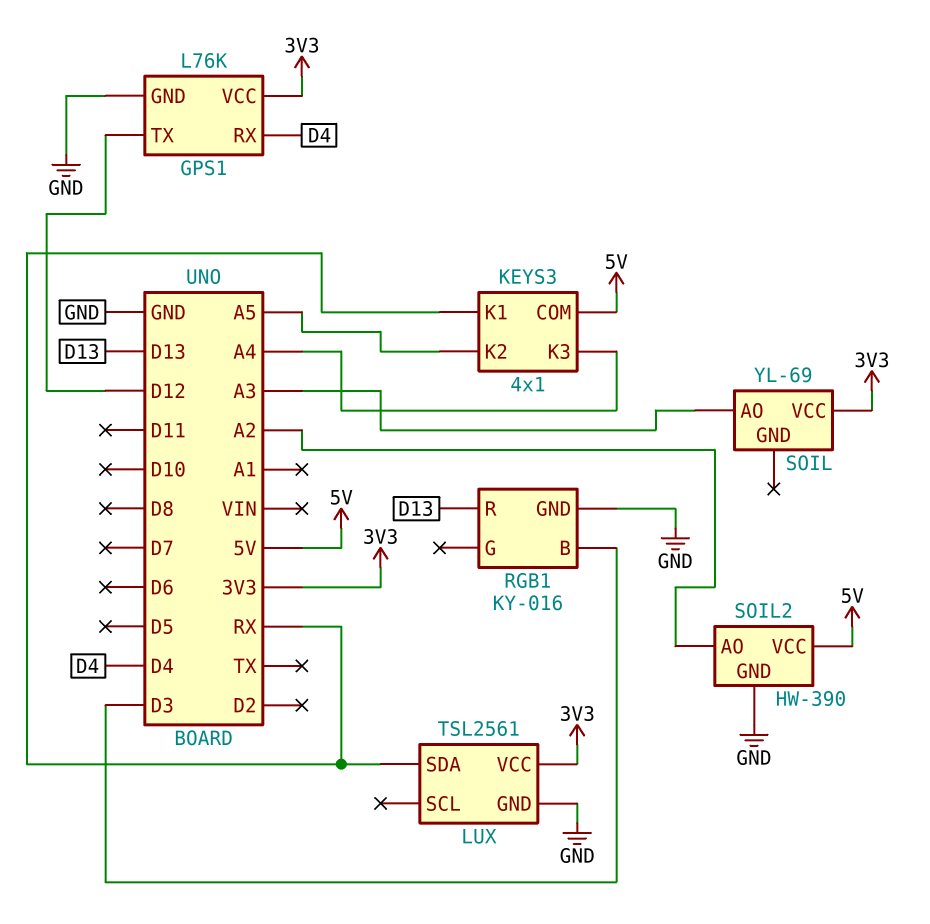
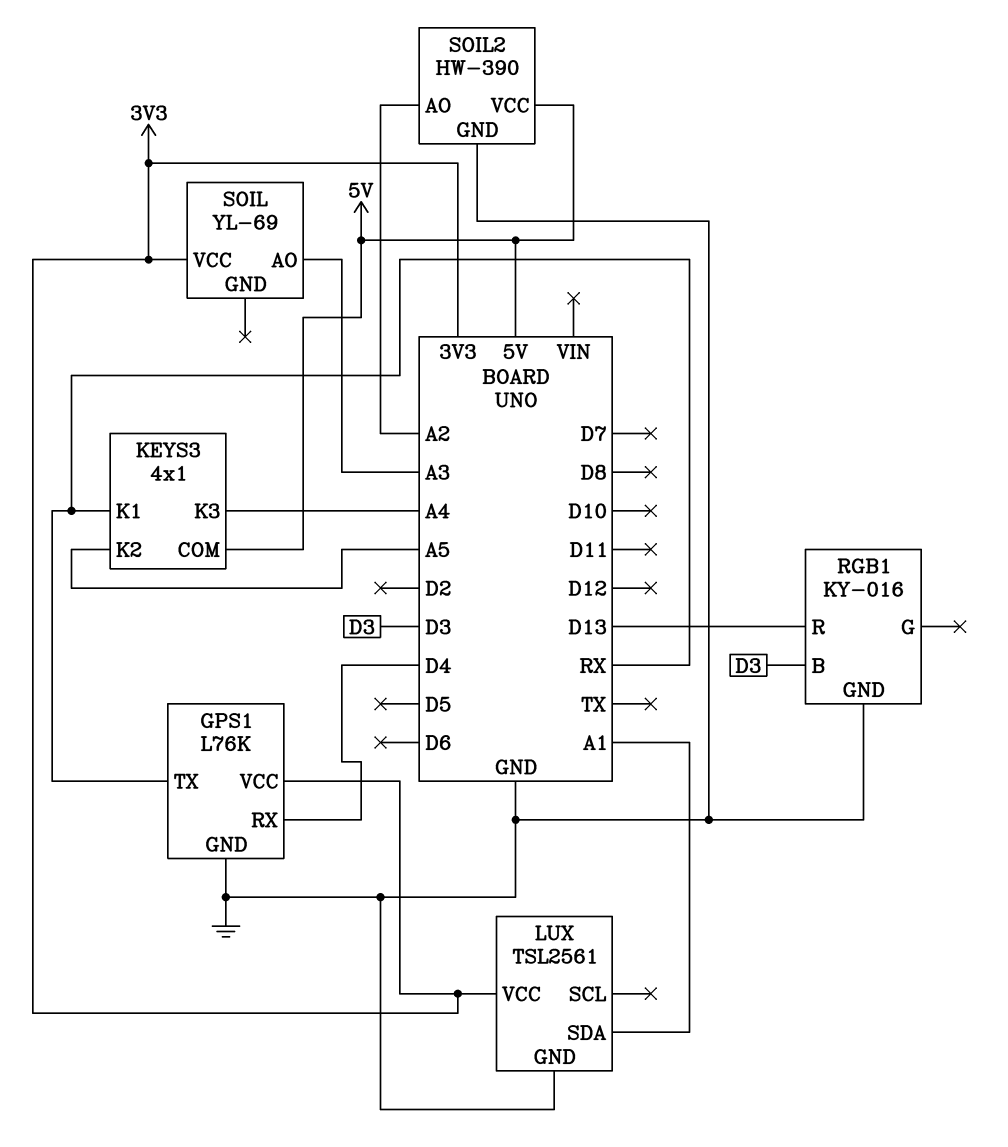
GPS1 pin TX: D12 -> RX
LUX pin SDA: RX -> A1

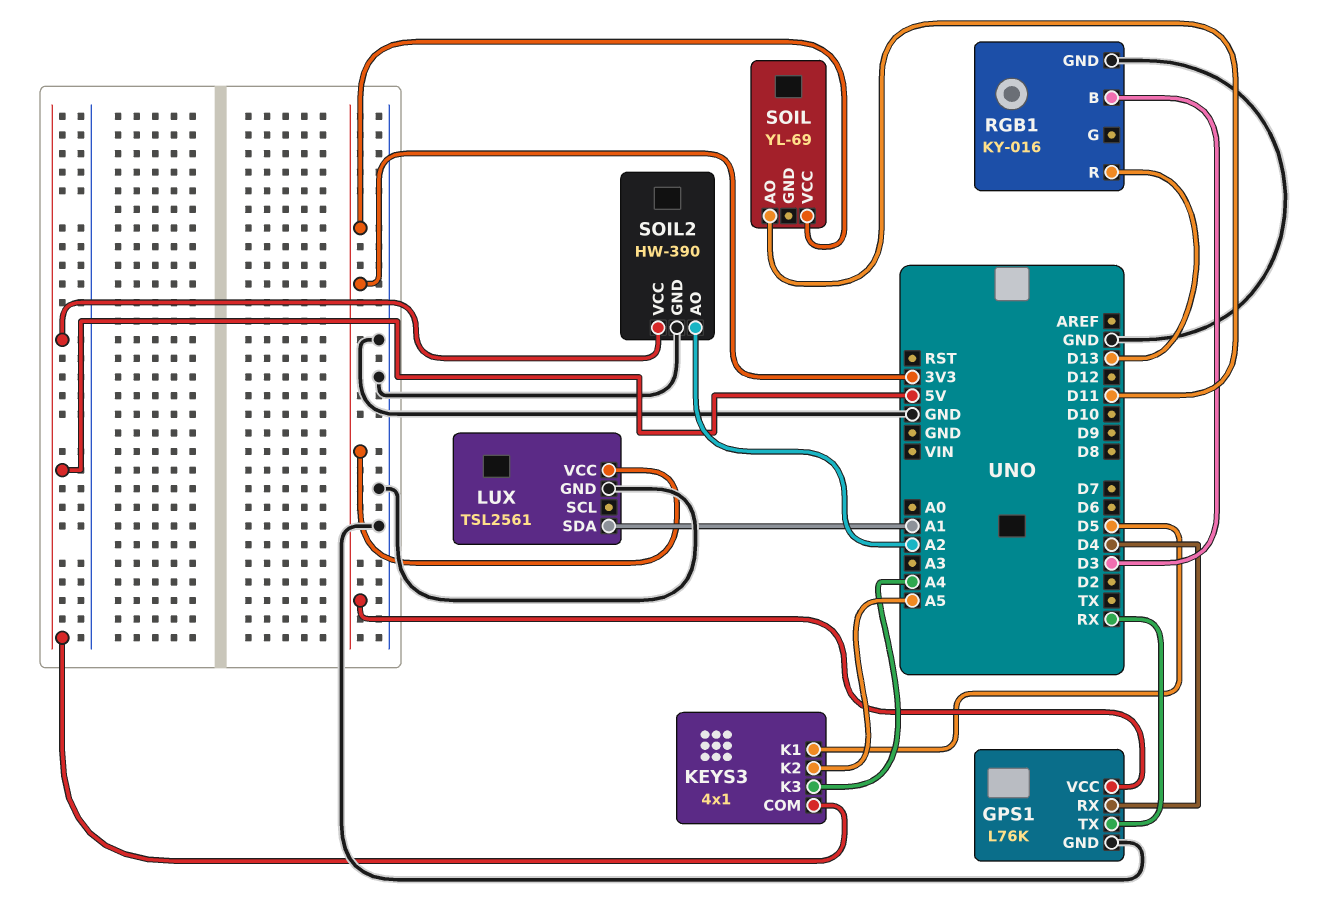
KEYS3 pin K1: RX -> D5
SOIL pin AO: A3 -> D11

